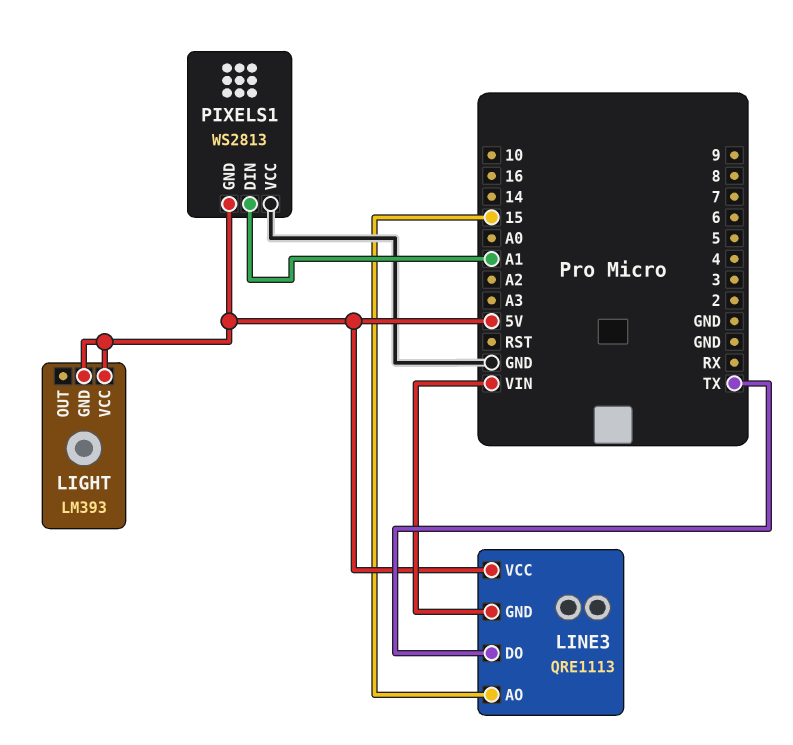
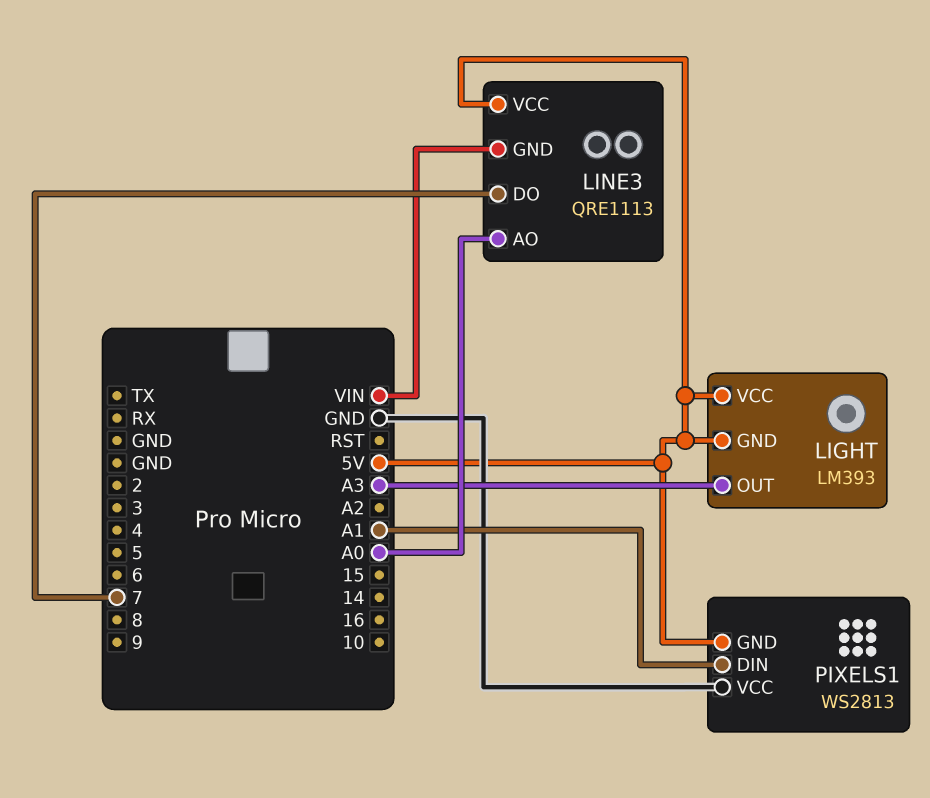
LIGHT pin OUT: none -> A3
LINE3 pin AO: 15 -> A0
LINE3 pin DO: TX -> 7

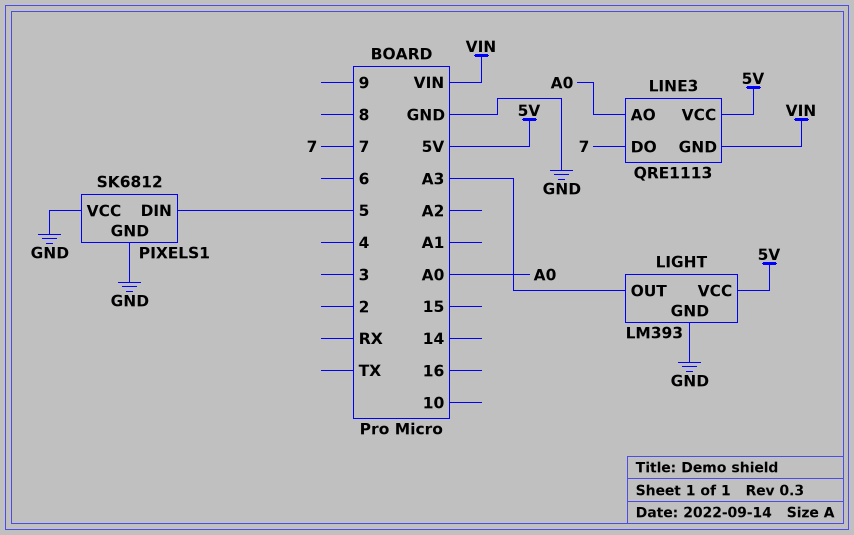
LIGHT pin GND: 5V -> GND
PIXELS1: WS2813 -> SK6812
PIXELS1 pin DIN: A1 -> 5
PIXELS1 pin GND: 5V -> GND

